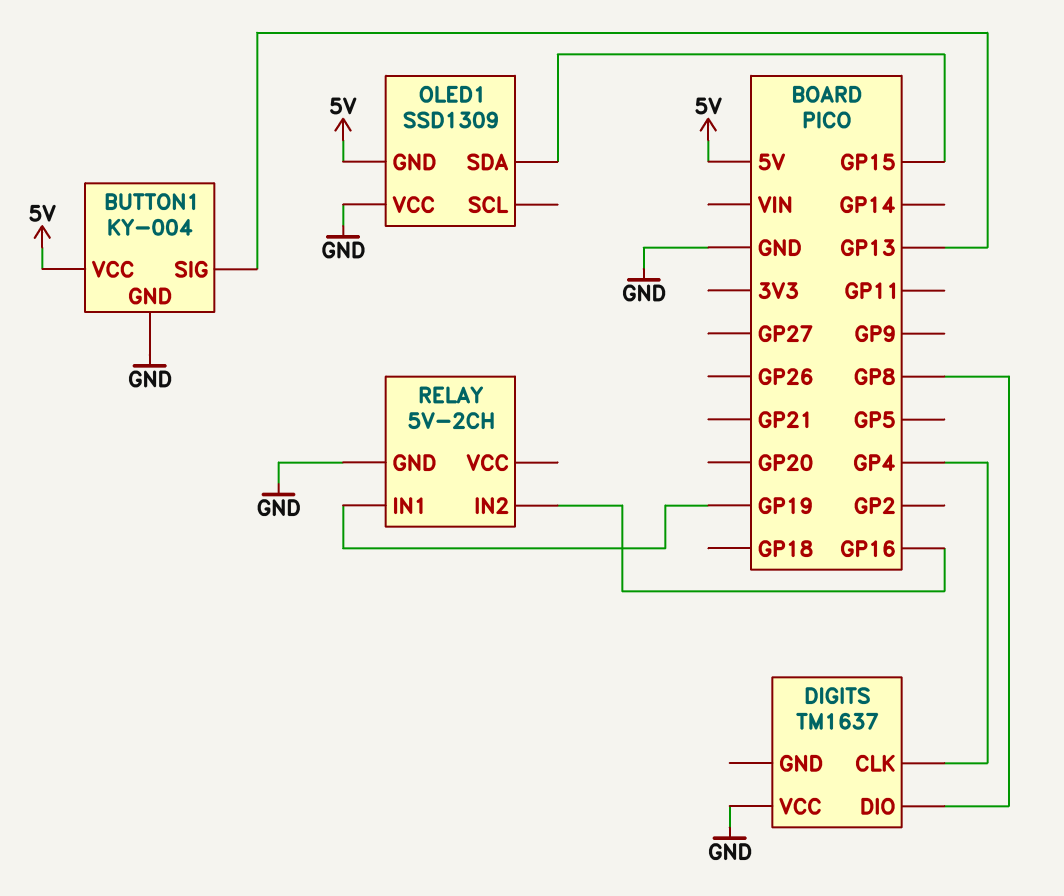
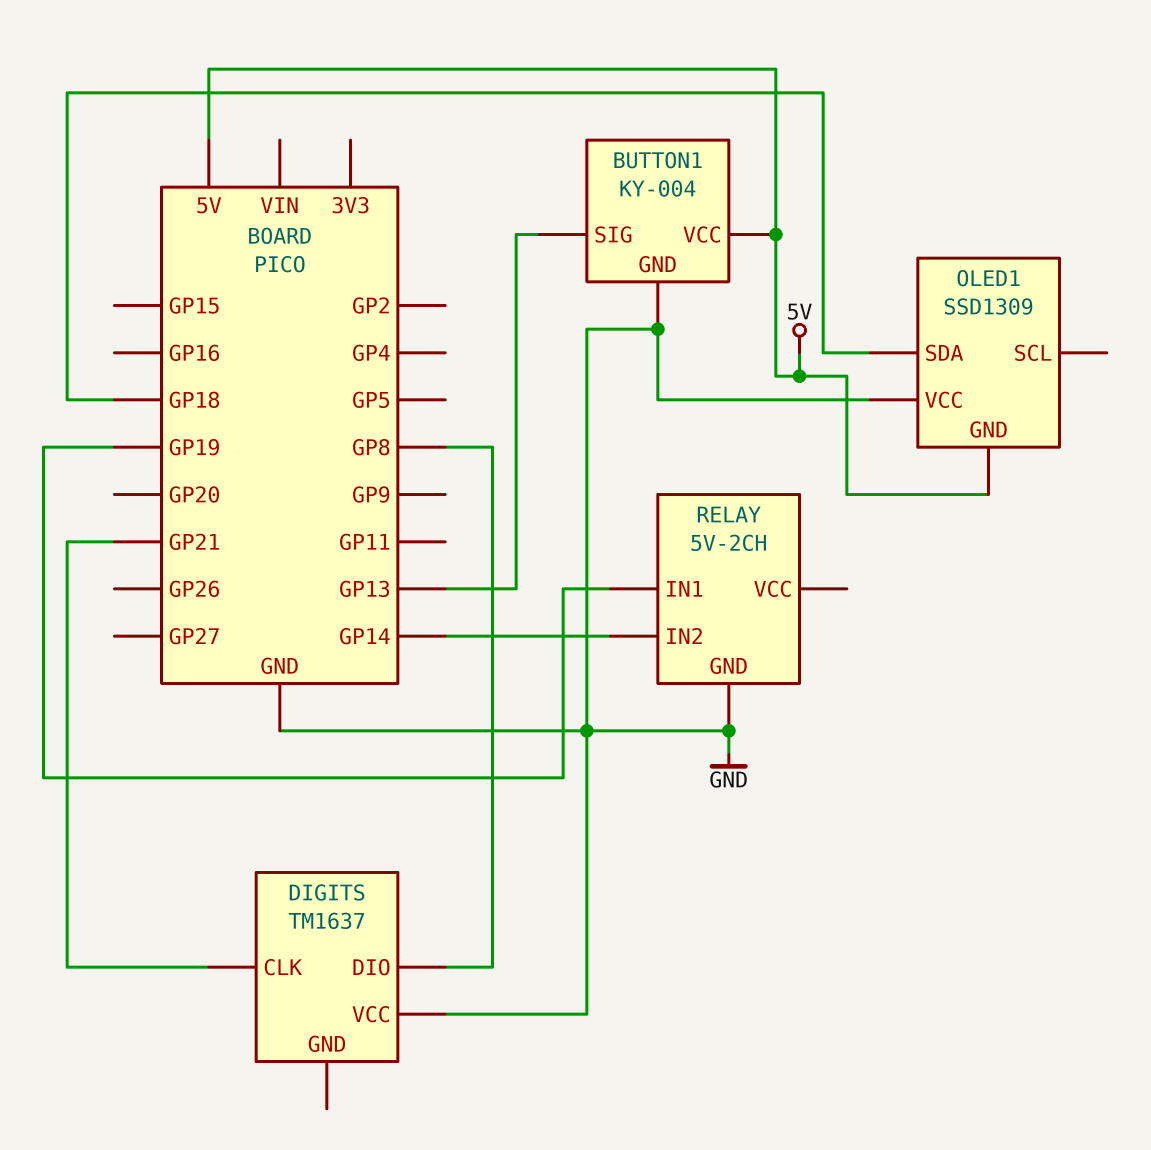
DIGITS pin CLK: GP4 -> GP21
OLED1 pin SDA: GP15 -> GP18
RELAY pin IN2: GP16 -> GP14

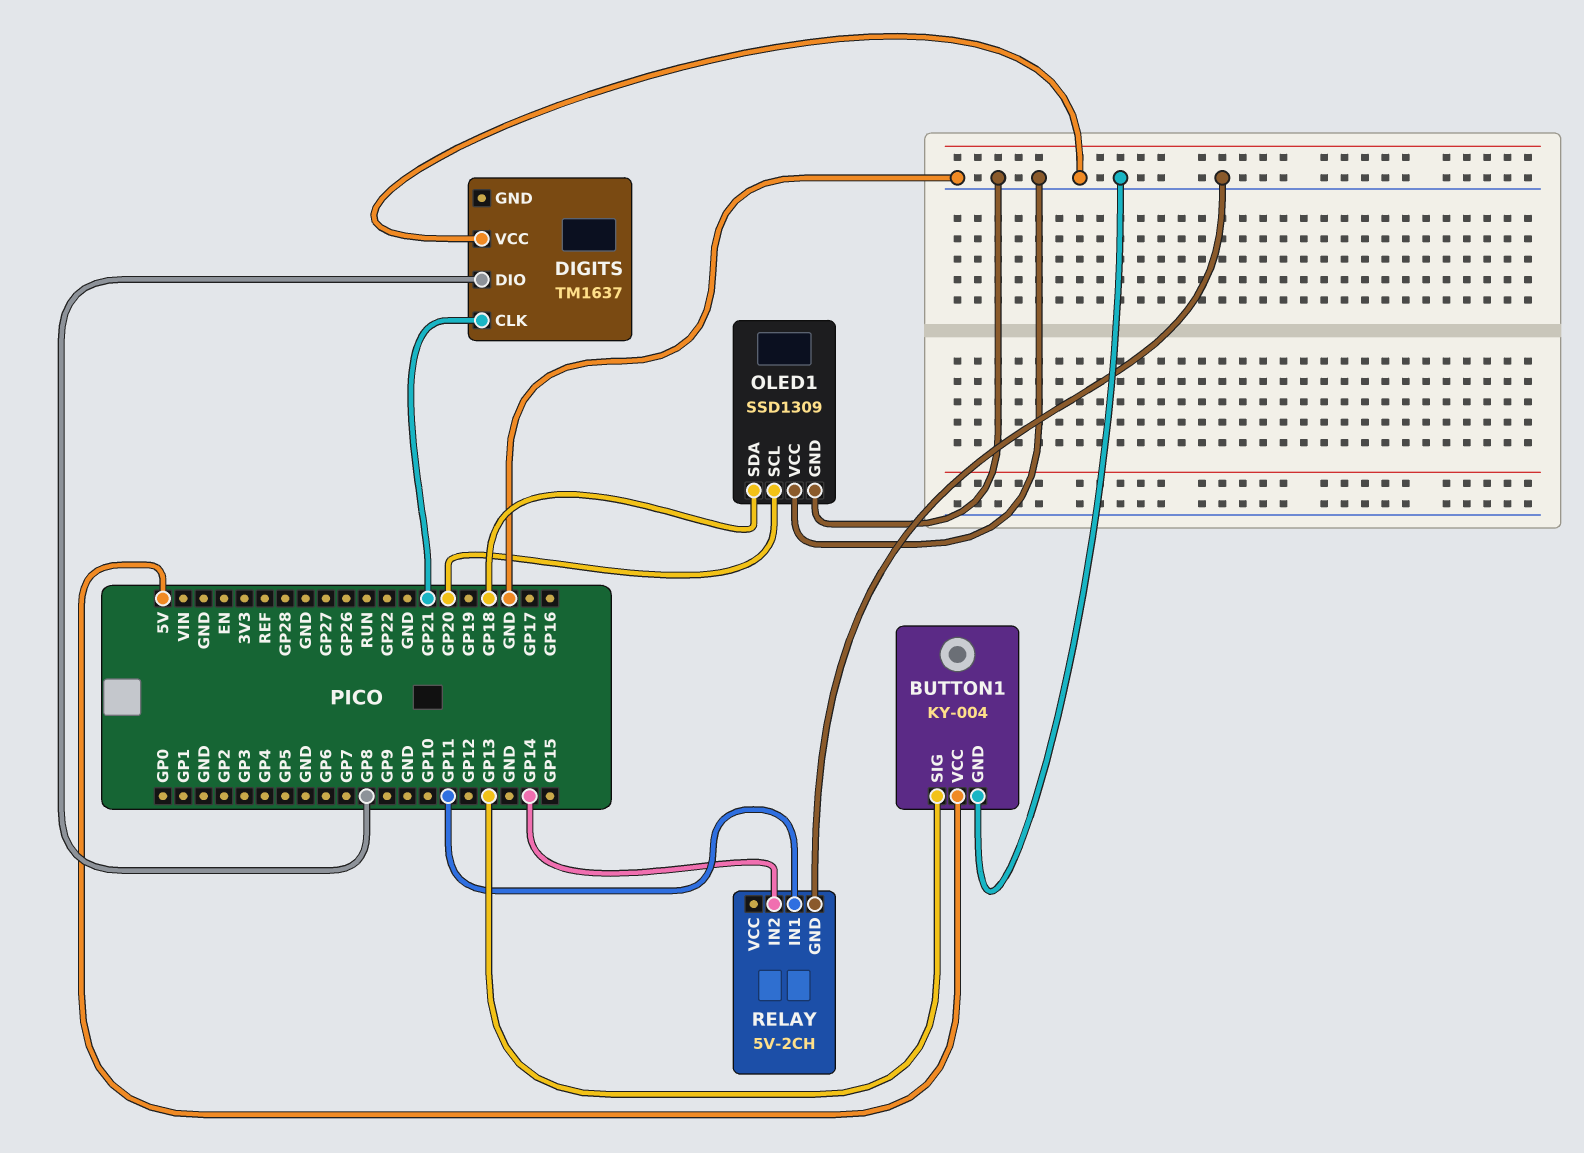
OLED1 pin GND: 5V -> GND
OLED1 pin SCL: none -> GP20
RELAY pin IN1: GP19 -> GP11

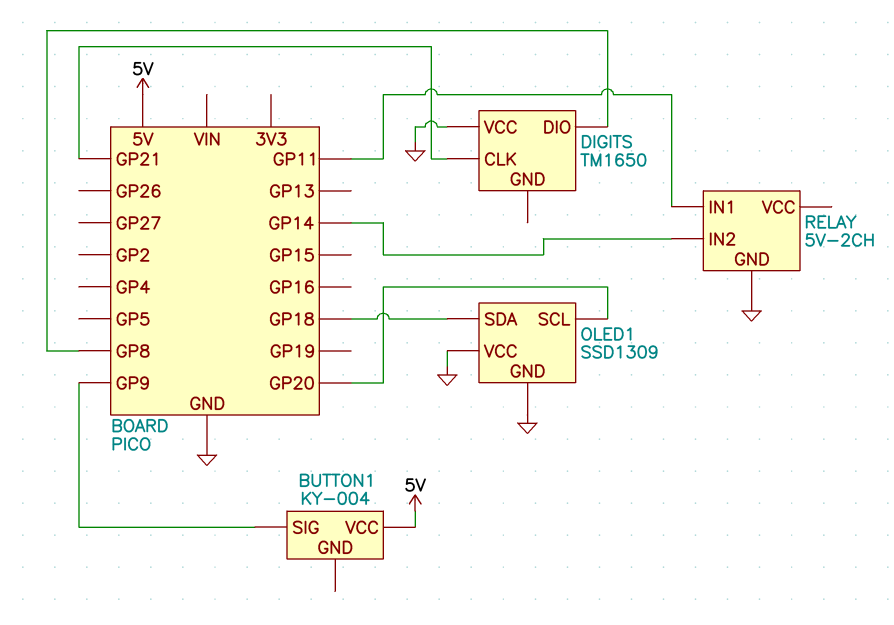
BUTTON1 pin GND: GND -> none
BUTTON1 pin SIG: GP13 -> GP9
DIGITS: TM1637 -> TM1650

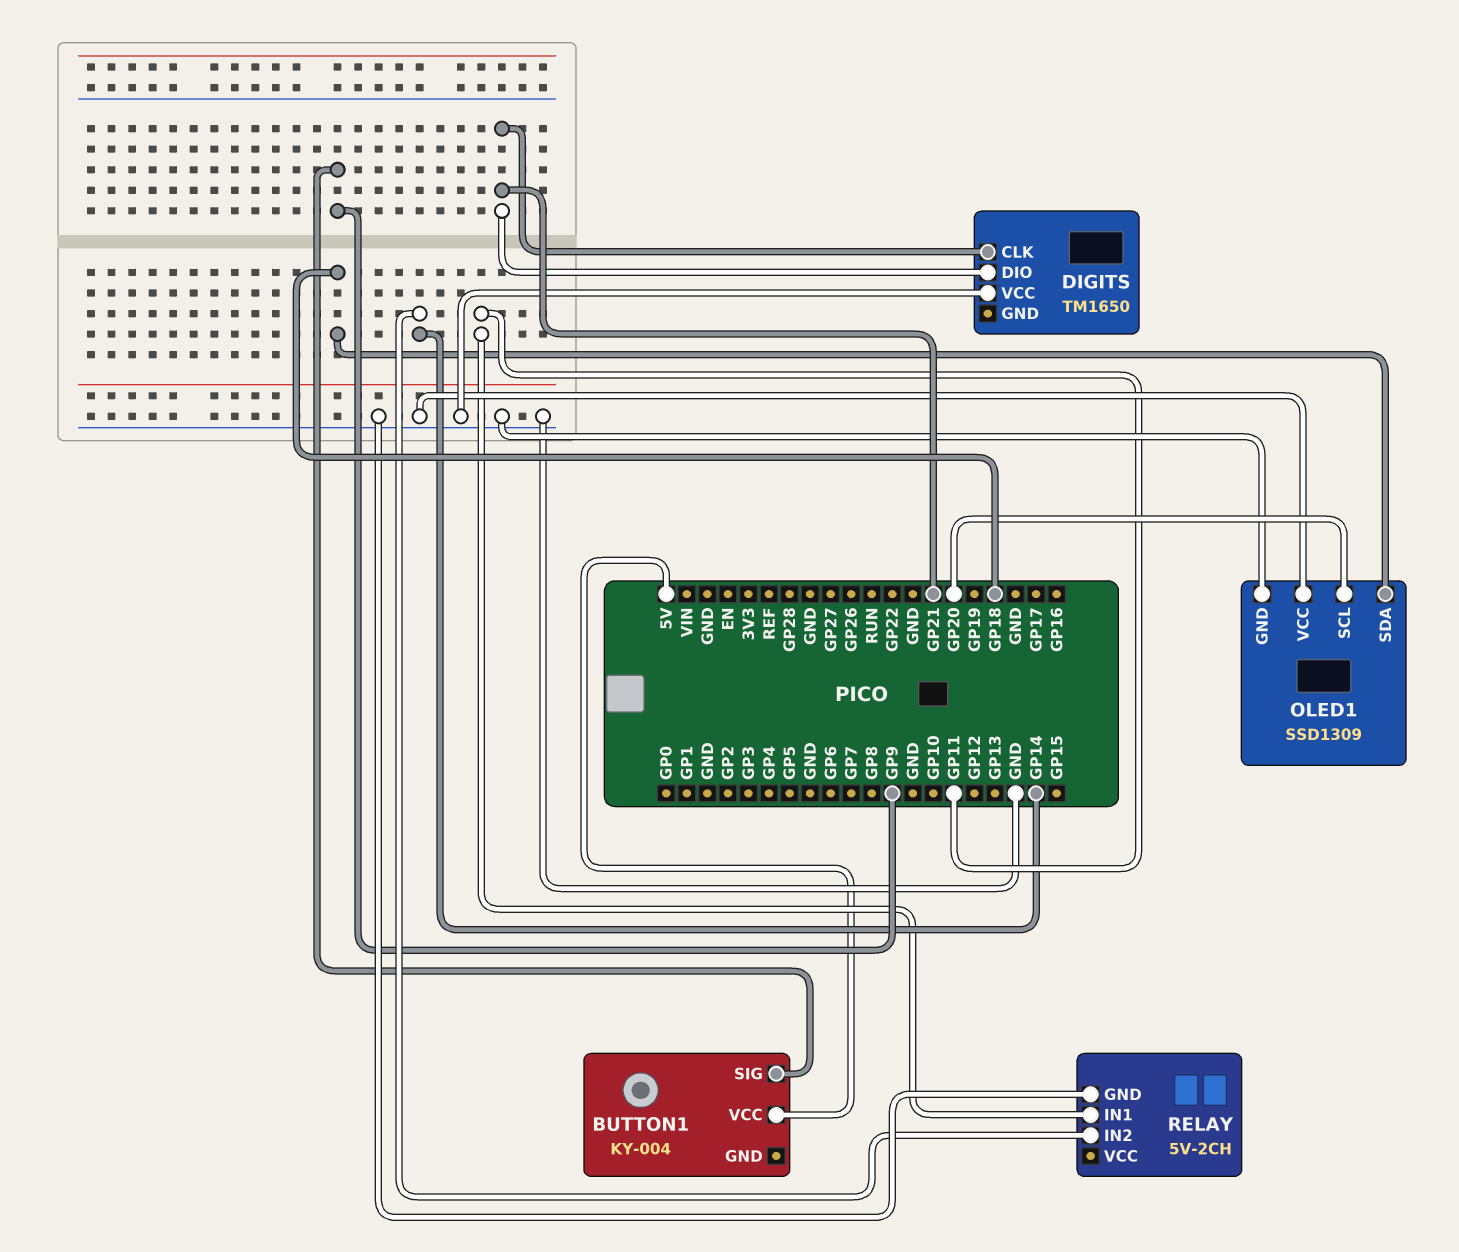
DIGITS pin DIO: GP8 -> GP21

